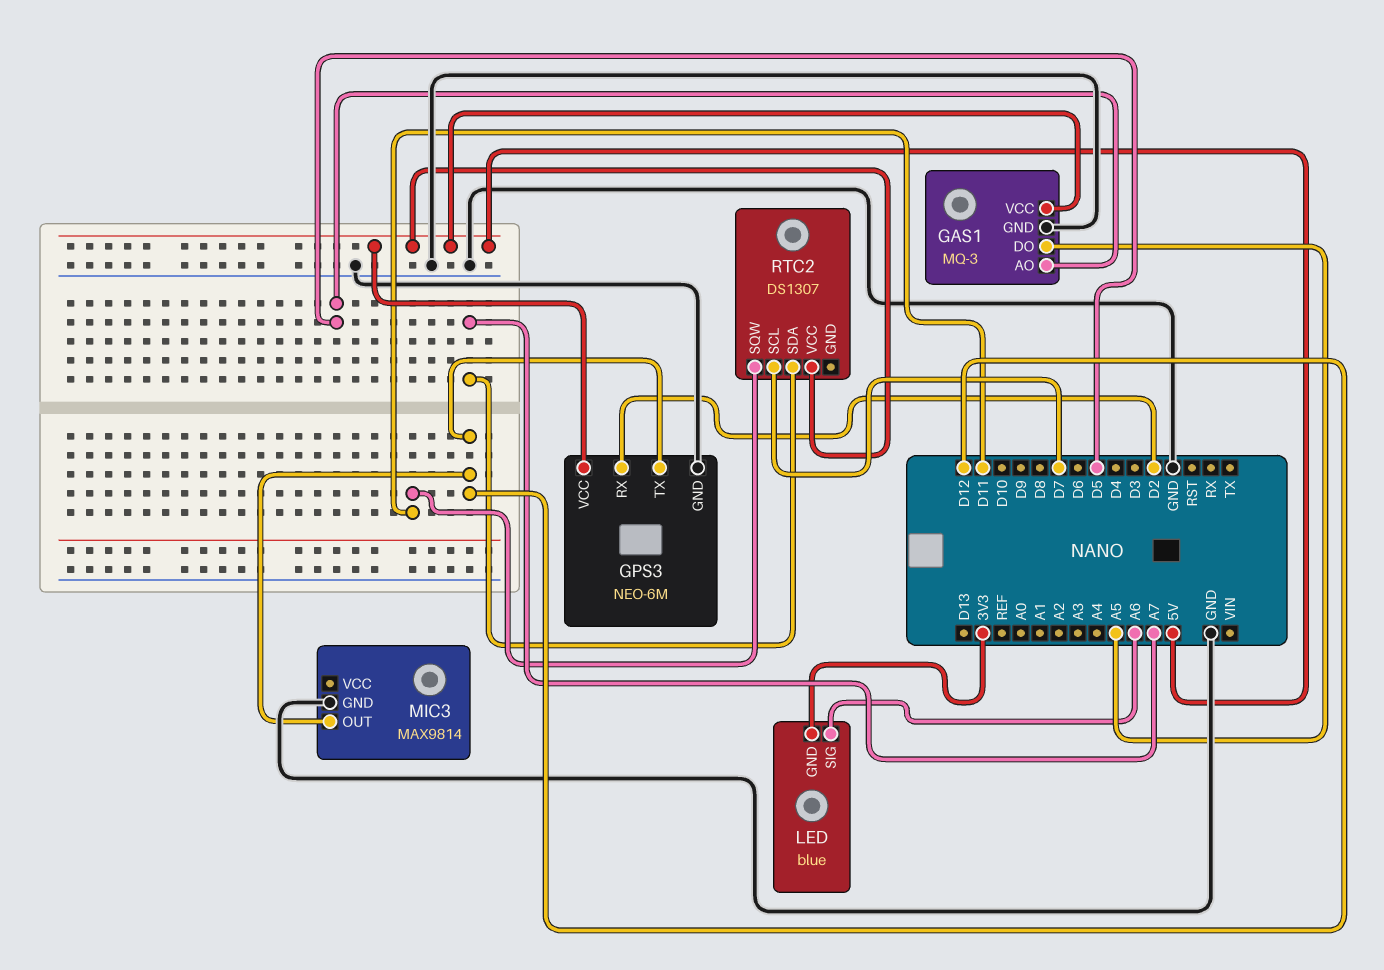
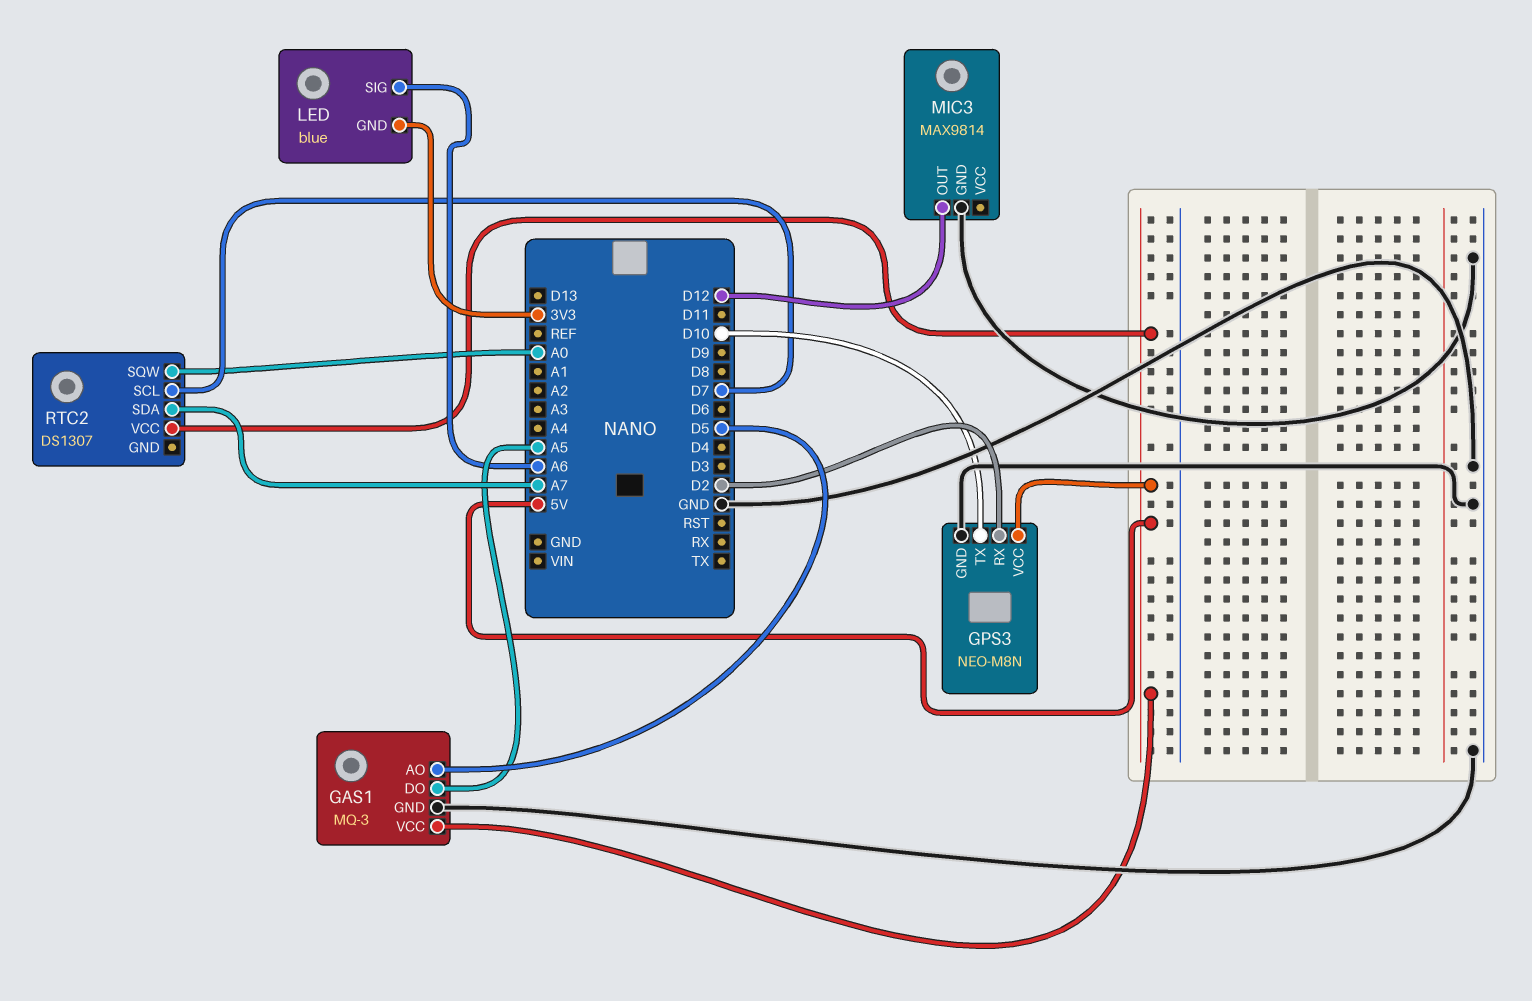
GPS3: NEO-6M -> NEO-M8N
GPS3 pin TX: D12 -> D10
RTC2 pin SQW: D11 -> A0

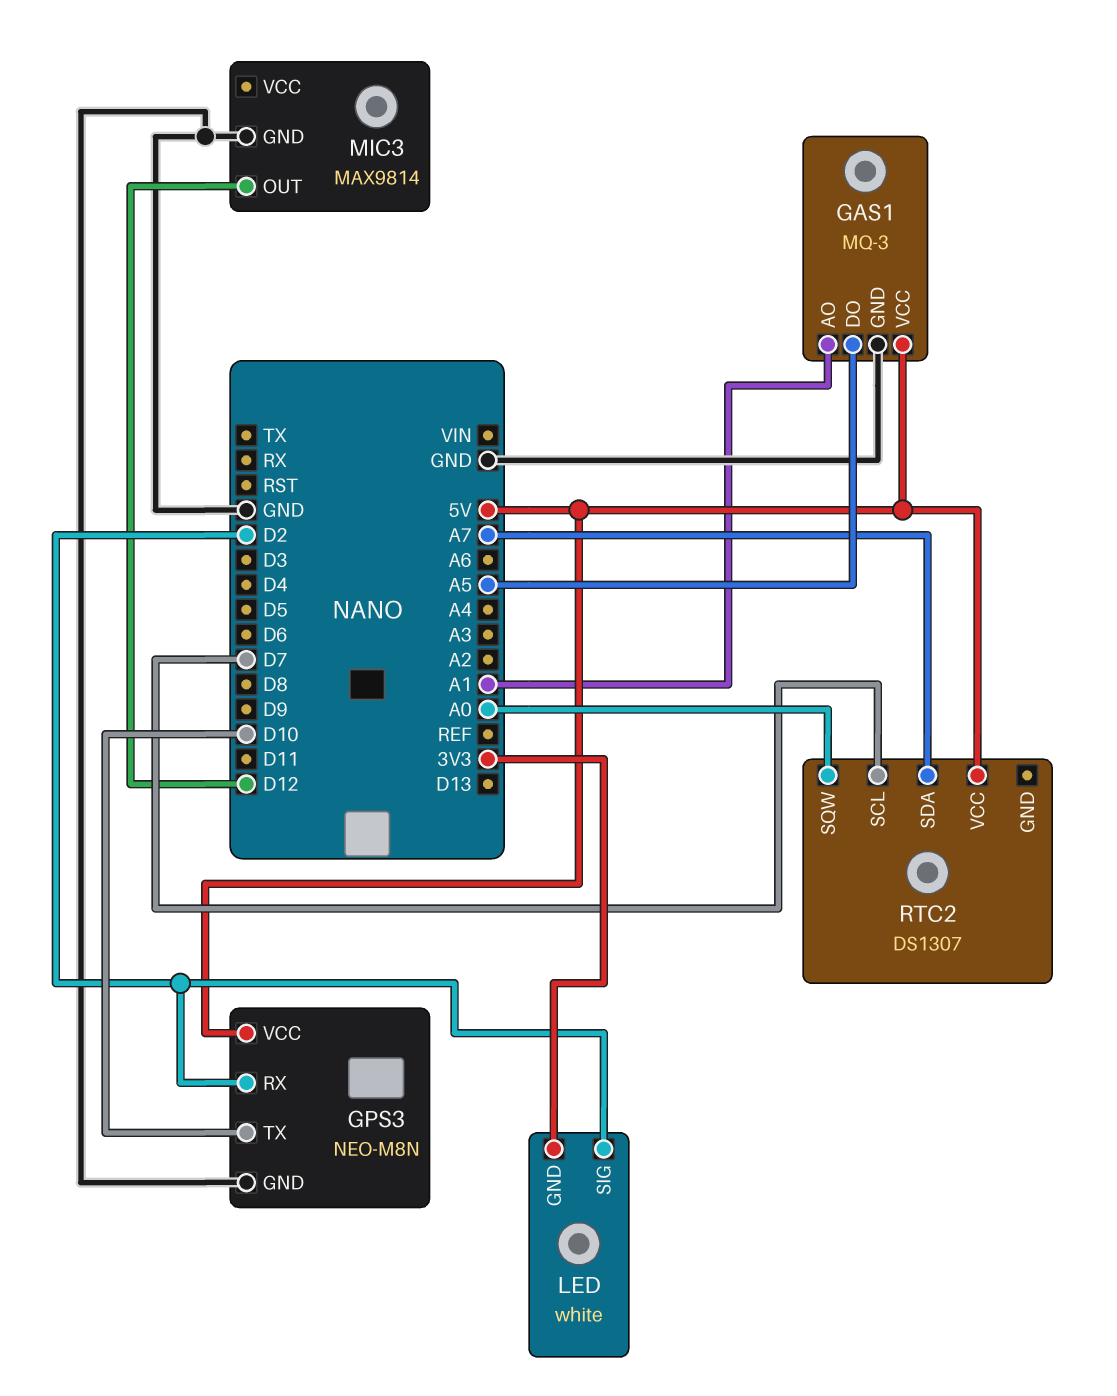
GAS1 pin AO: D5 -> A1
LED: blue -> white
LED pin SIG: A6 -> D2

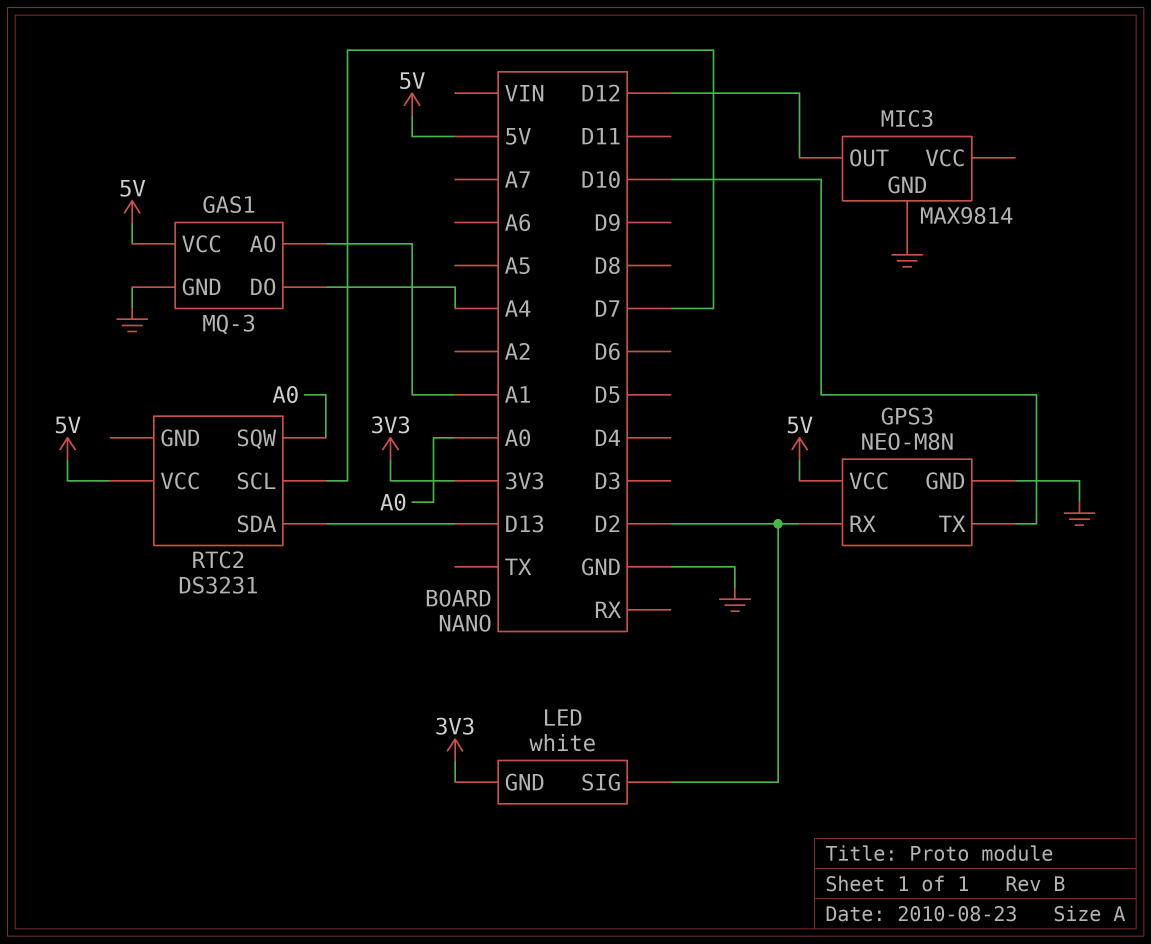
GAS1 pin DO: A5 -> A4
RTC2: DS1307 -> DS3231
RTC2 pin SDA: A7 -> D13

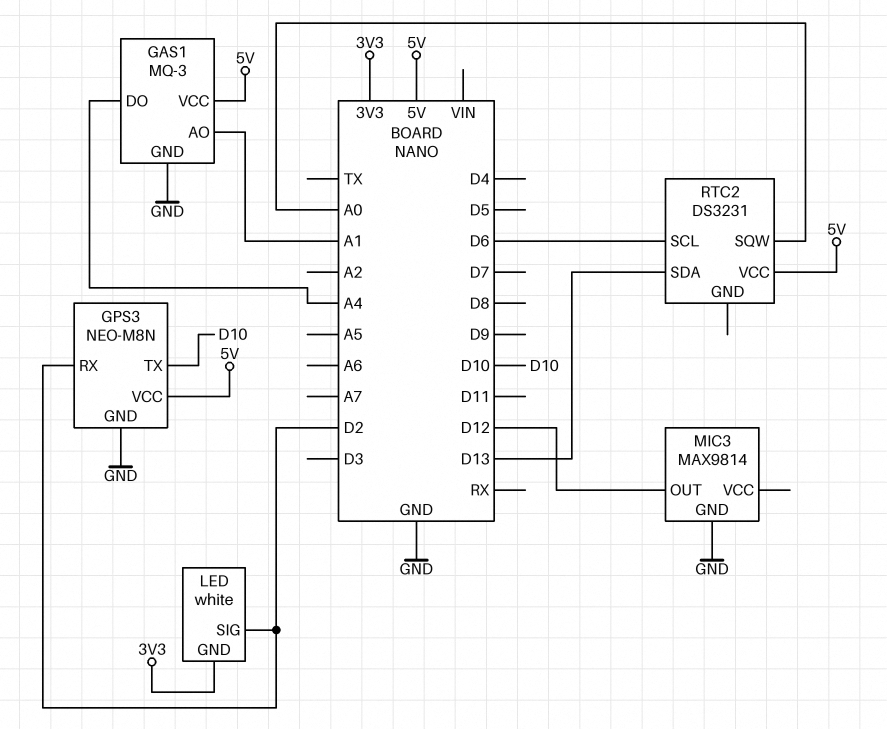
RTC2 pin SCL: D7 -> D6

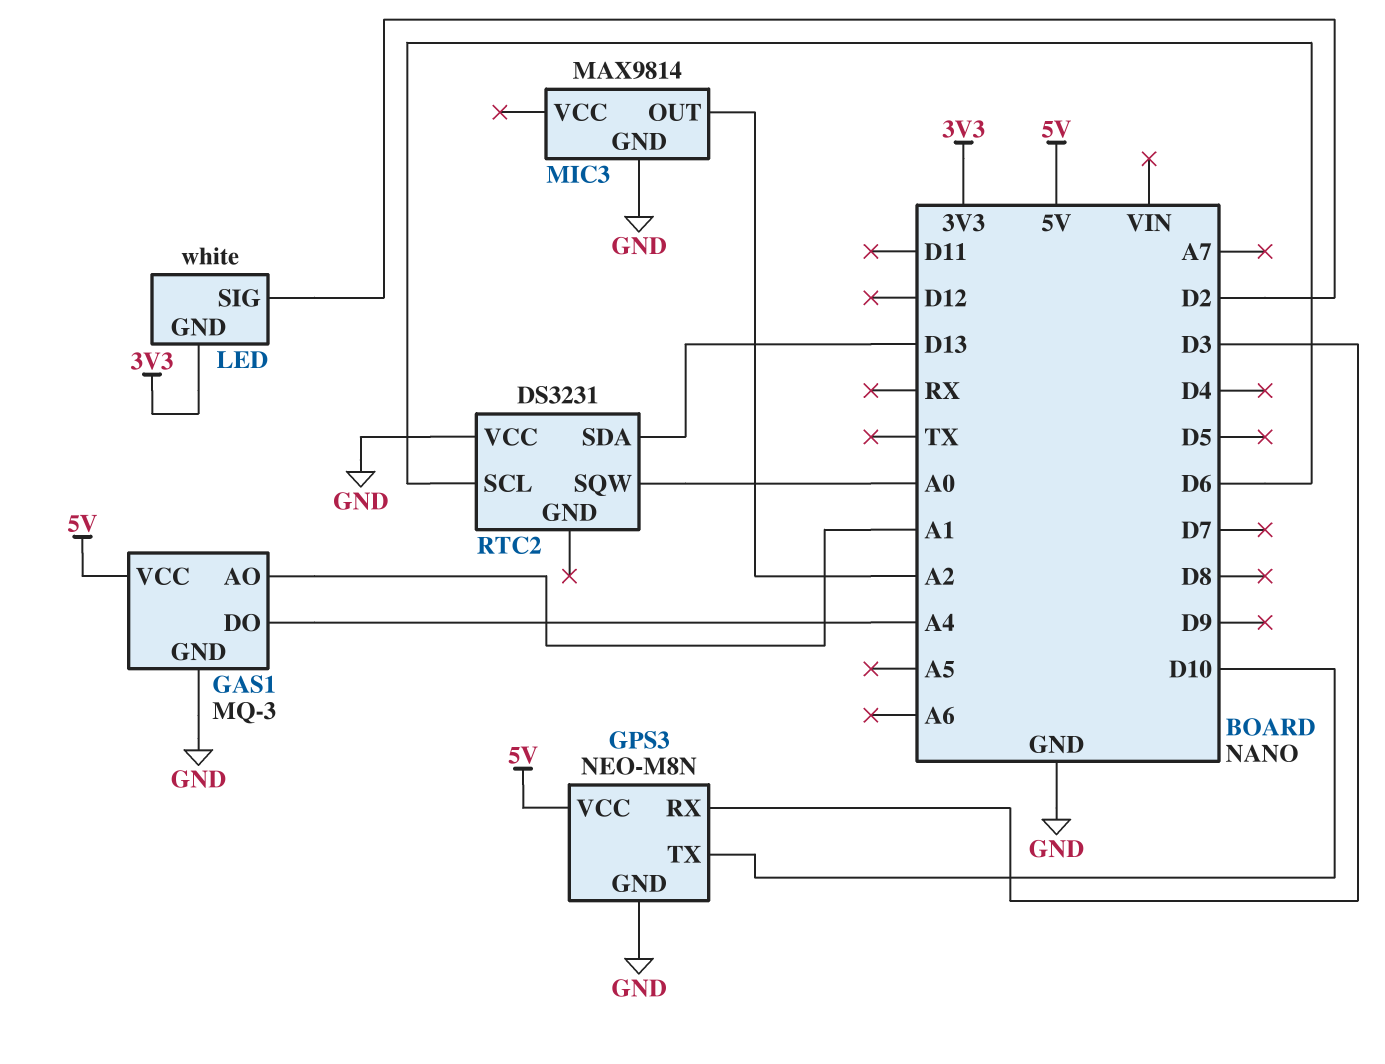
GPS3 pin RX: D2 -> D3
MIC3 pin OUT: D12 -> A2
RTC2 pin VCC: 5V -> GND

